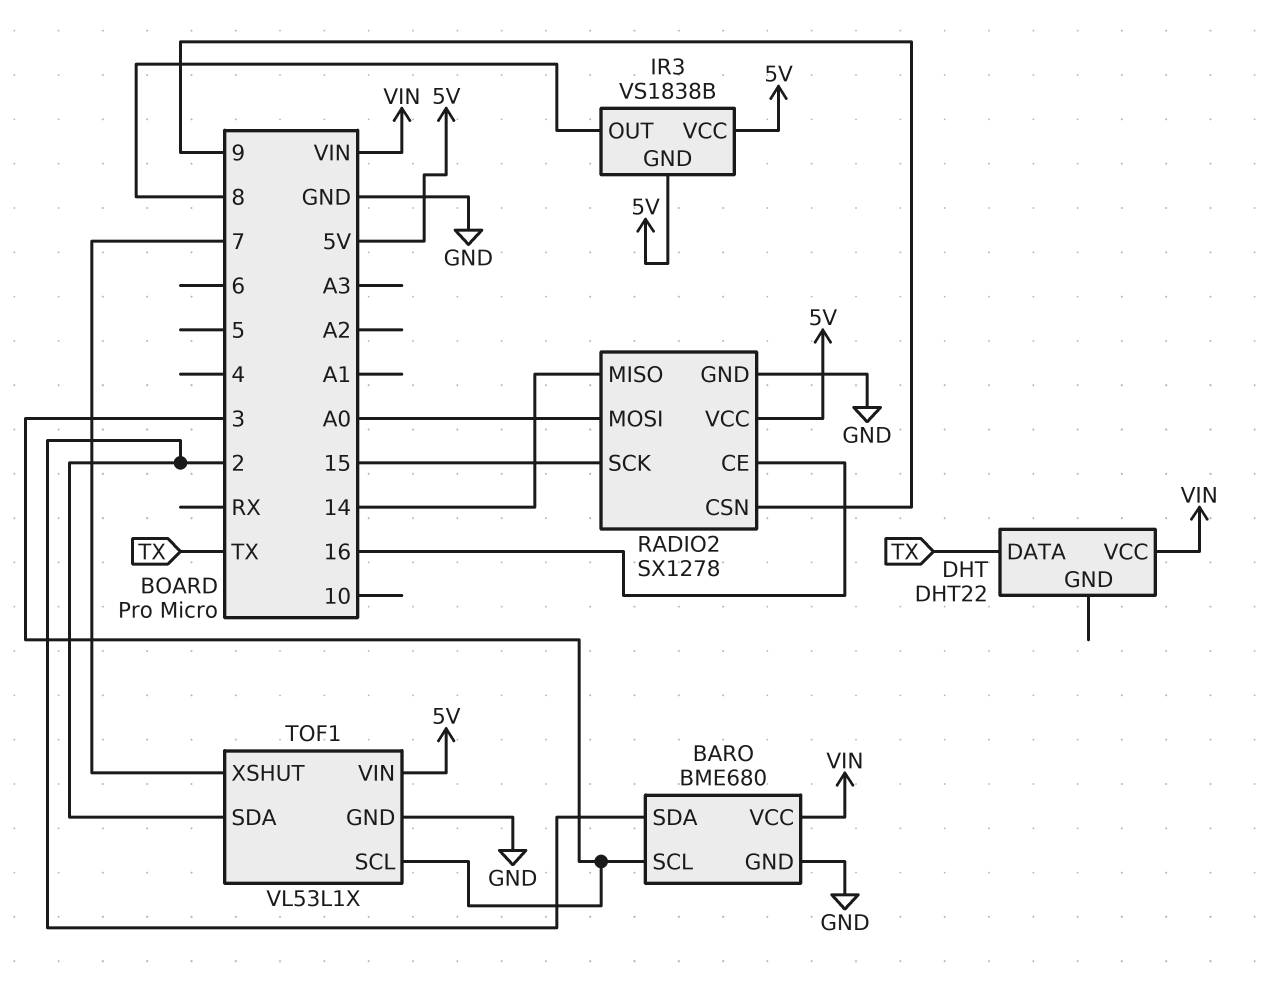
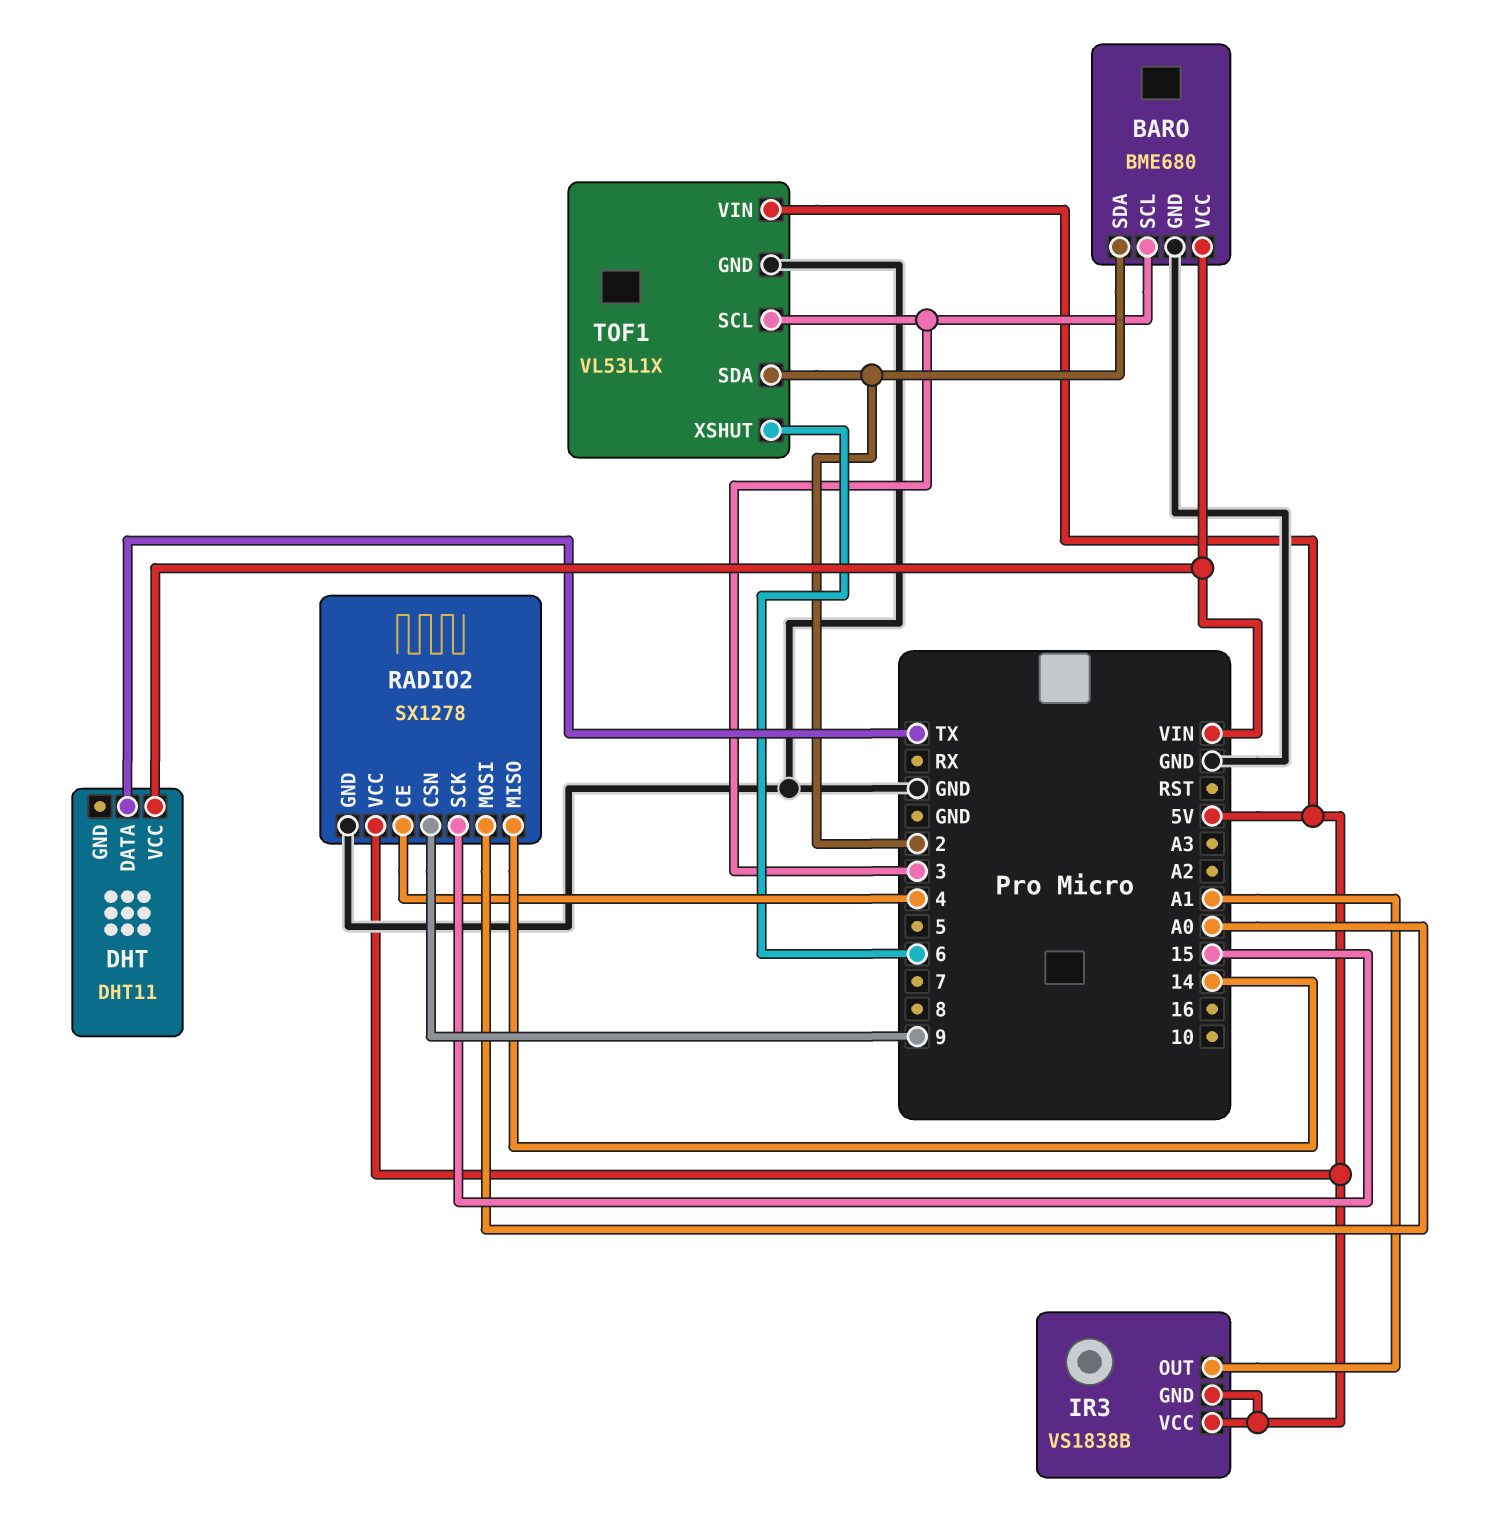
DHT: DHT22 -> DHT11
IR3 pin OUT: 8 -> A1
RADIO2 pin CE: 16 -> 4
TOF1 pin XSHUT: 7 -> 6

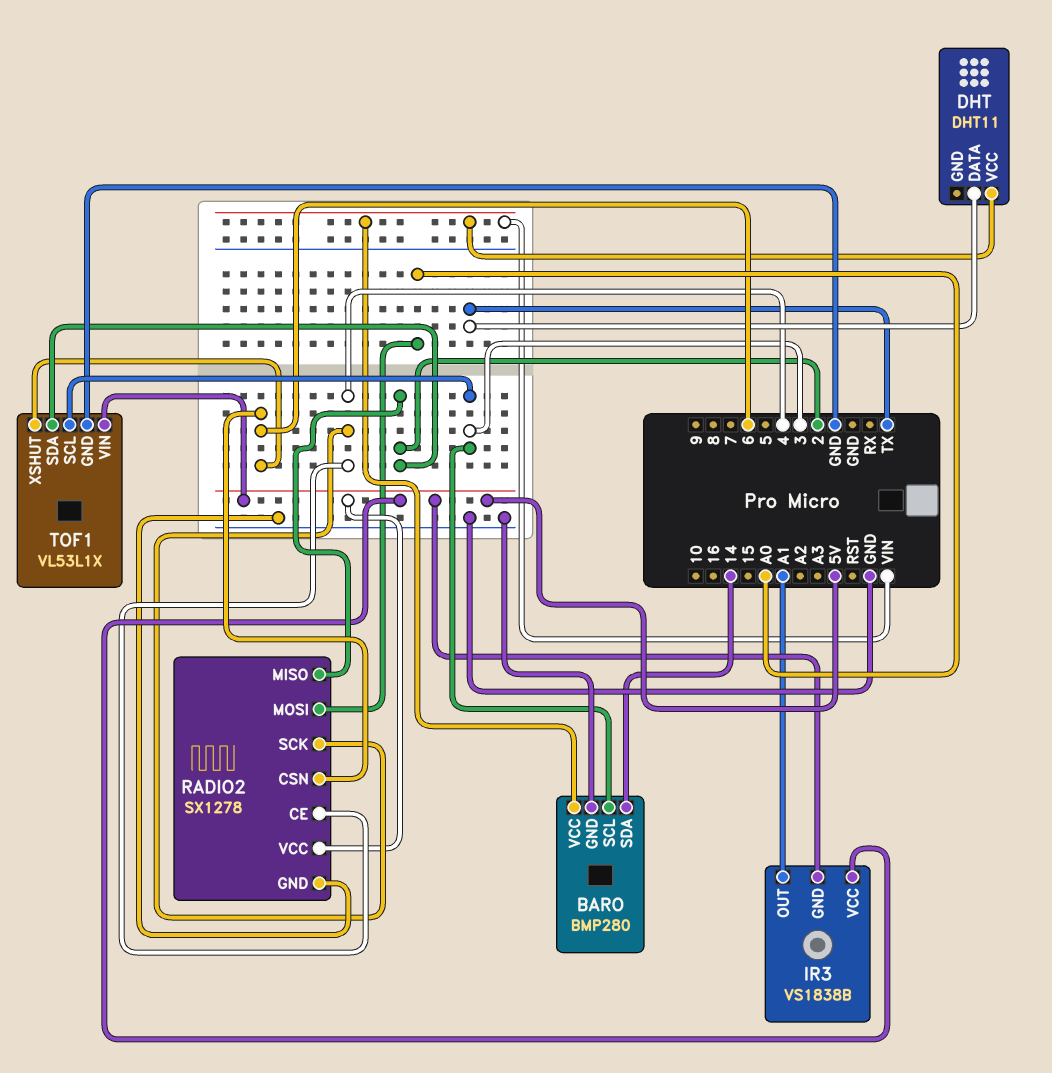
BARO: BME680 -> BMP280
BARO pin SDA: 2 -> 14
RADIO2 pin CSN: 9 -> 6
RADIO2 pin MISO: 14 -> 2
RADIO2 pin SCK: 15 -> 4

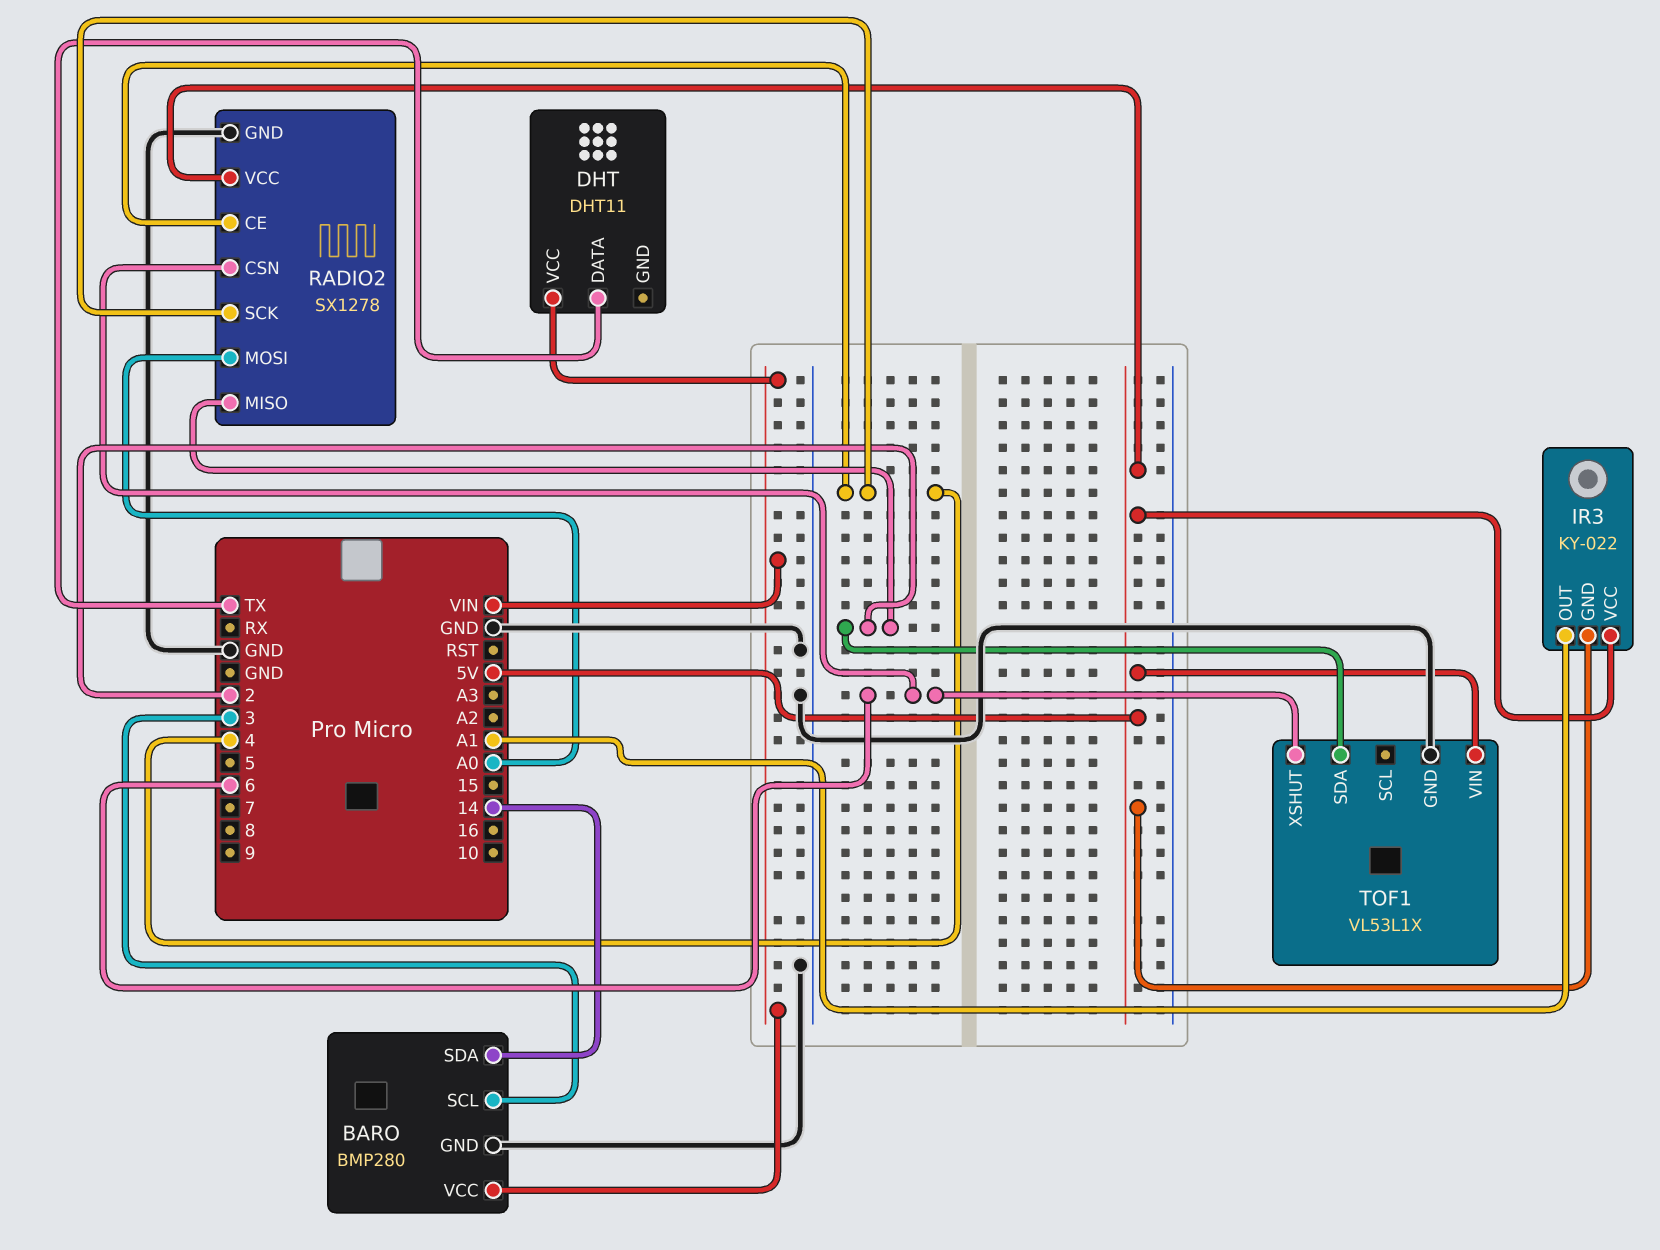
IR3: VS1838B -> KY-022
TOF1 pin SCL: 3 -> none

